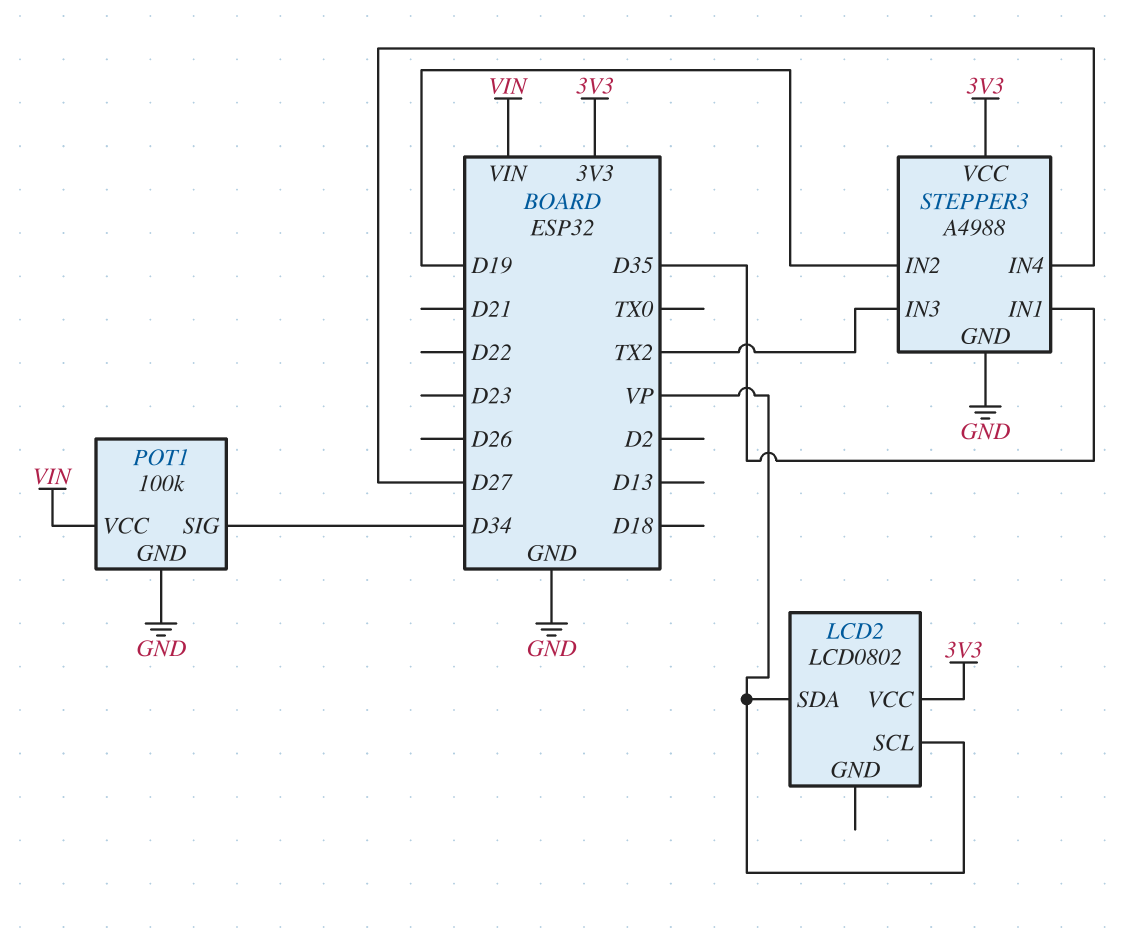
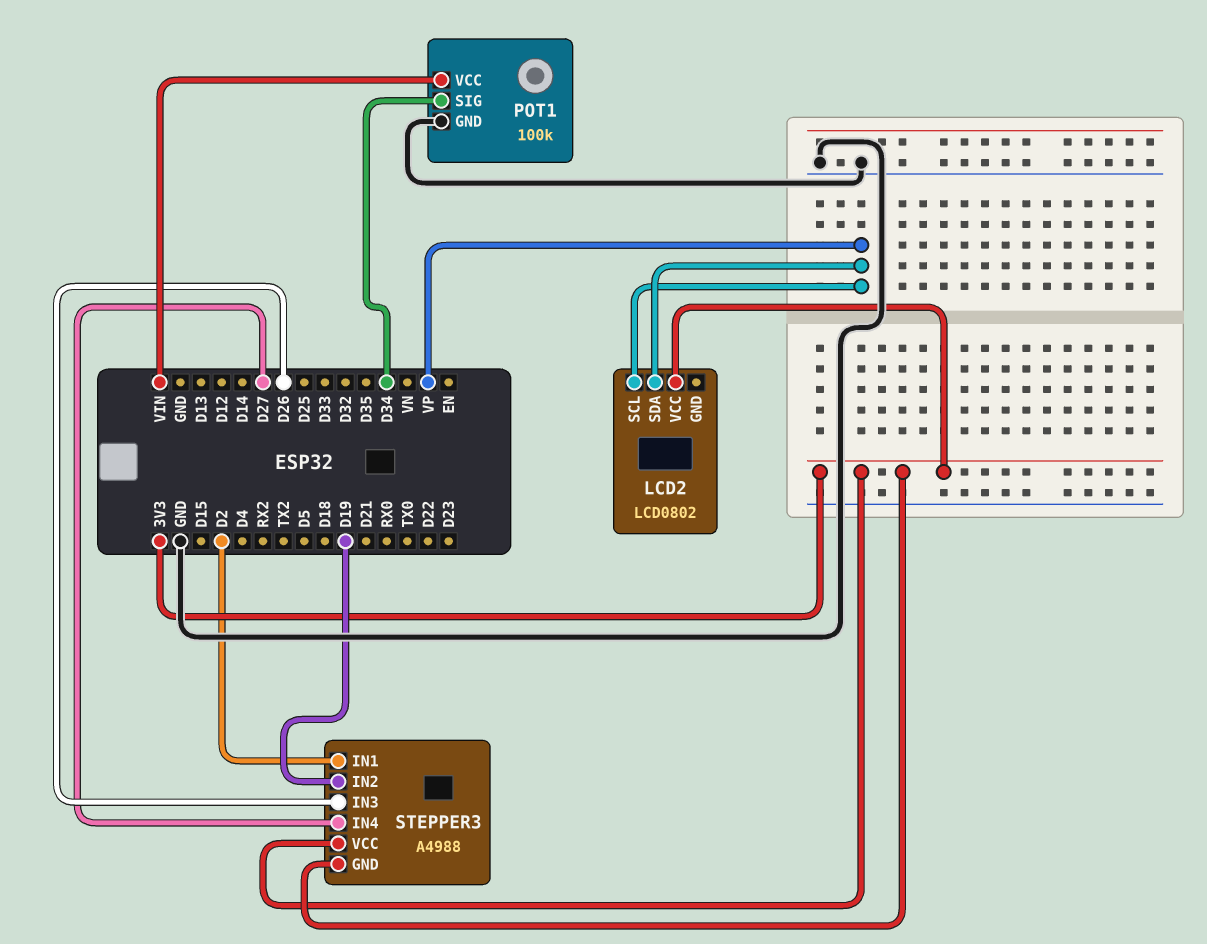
STEPPER3 pin GND: GND -> 3V3
STEPPER3 pin IN1: D35 -> D2
STEPPER3 pin IN3: TX2 -> D26

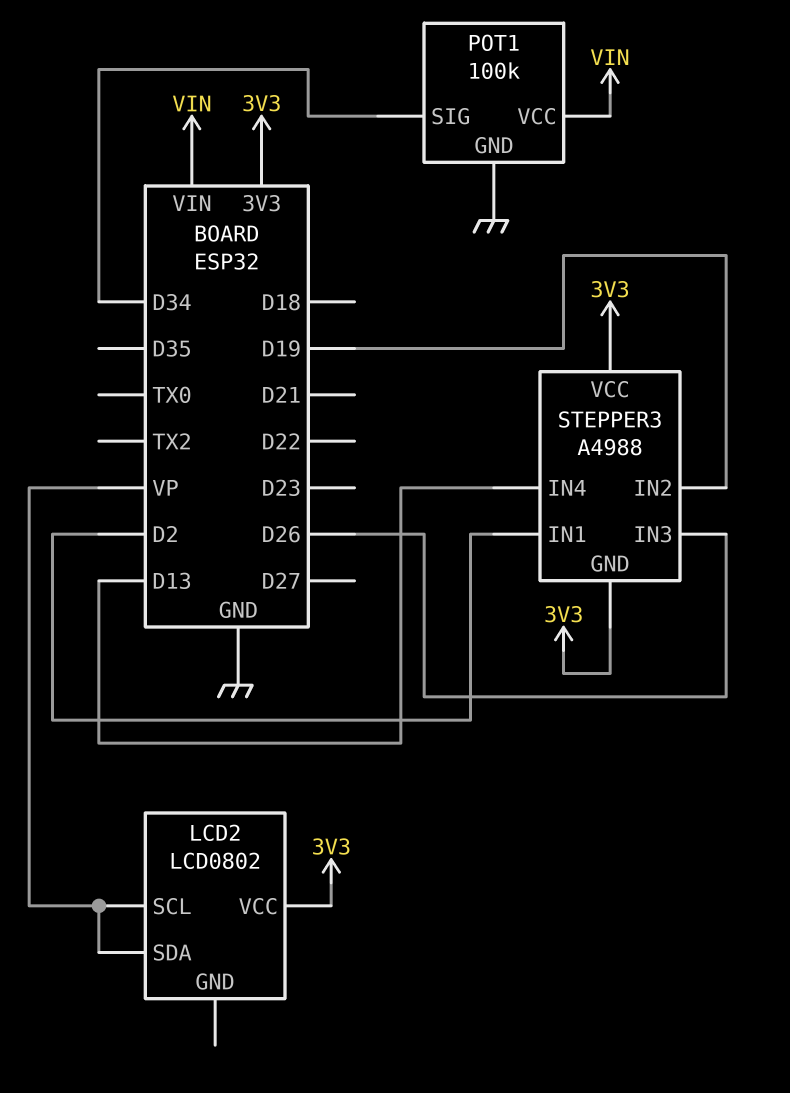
STEPPER3 pin IN4: D27 -> D13

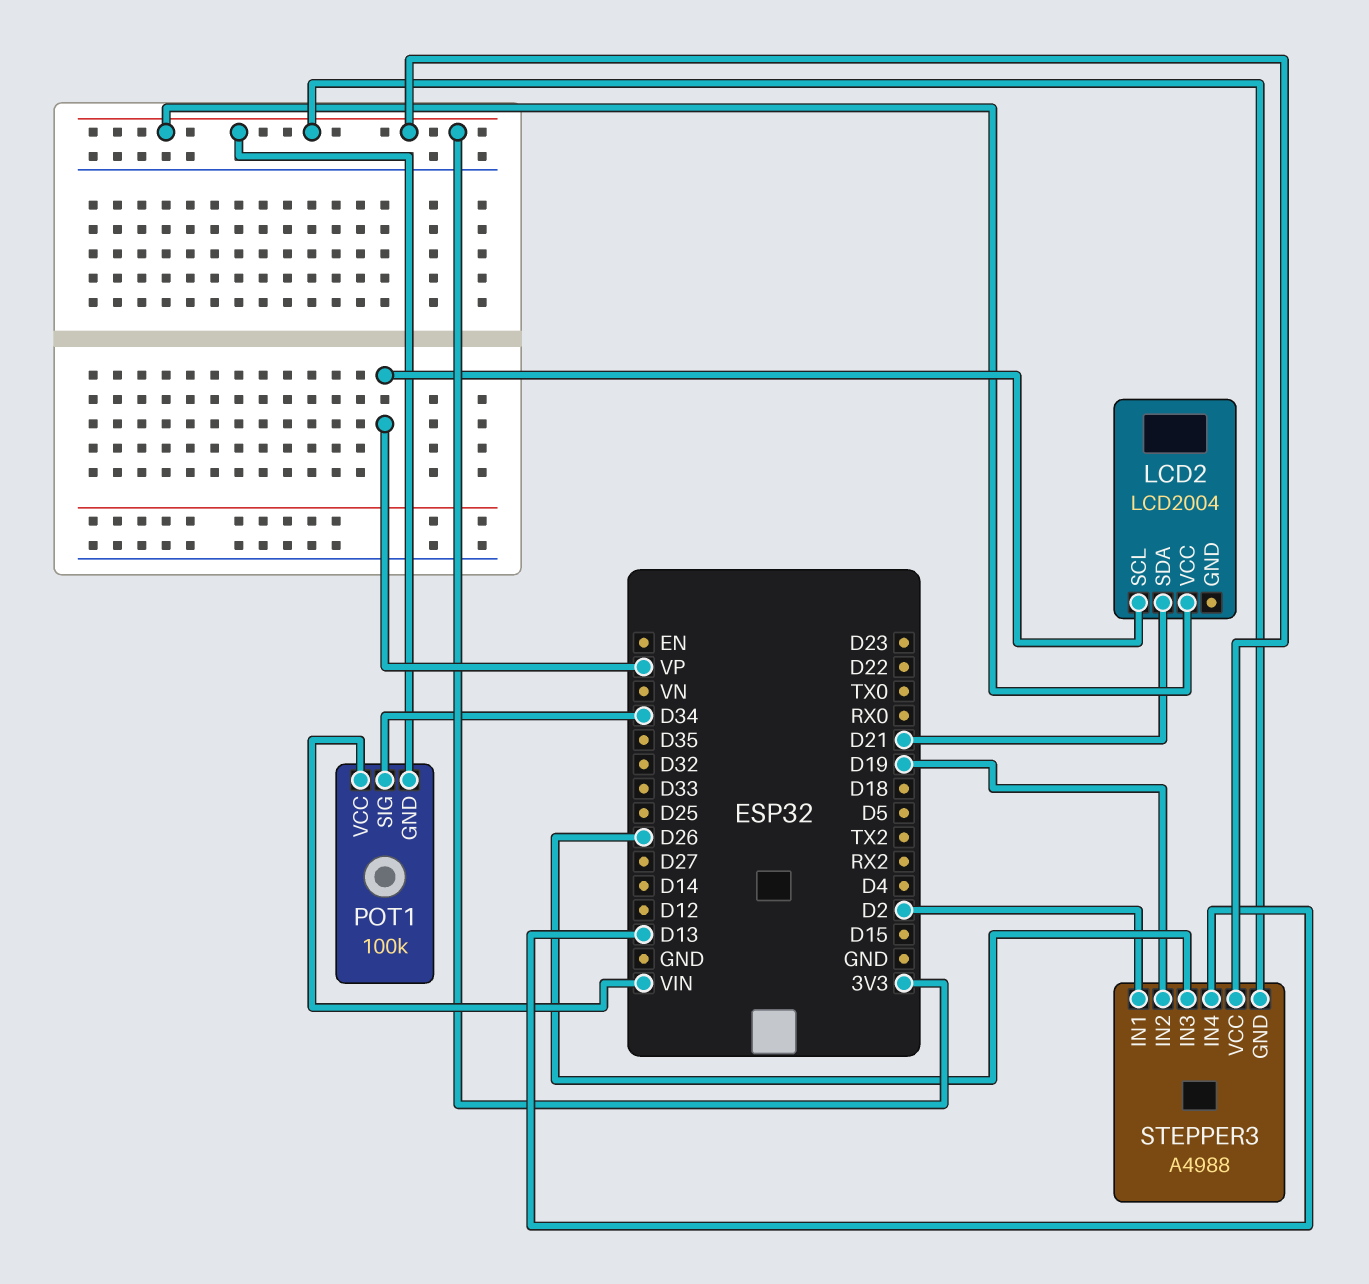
LCD2: LCD0802 -> LCD2004
LCD2 pin SDA: VP -> D21
POT1 pin GND: GND -> 3V3

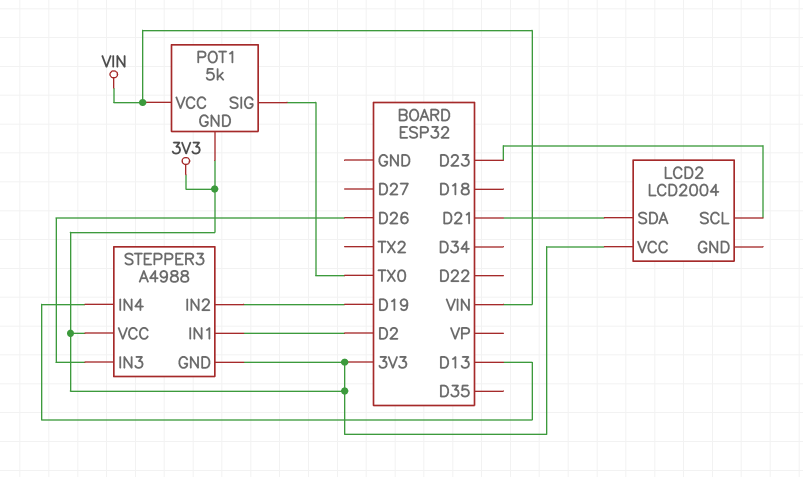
LCD2 pin SCL: VP -> D23
POT1: 100k -> 5k
POT1 pin SIG: D34 -> TX0

